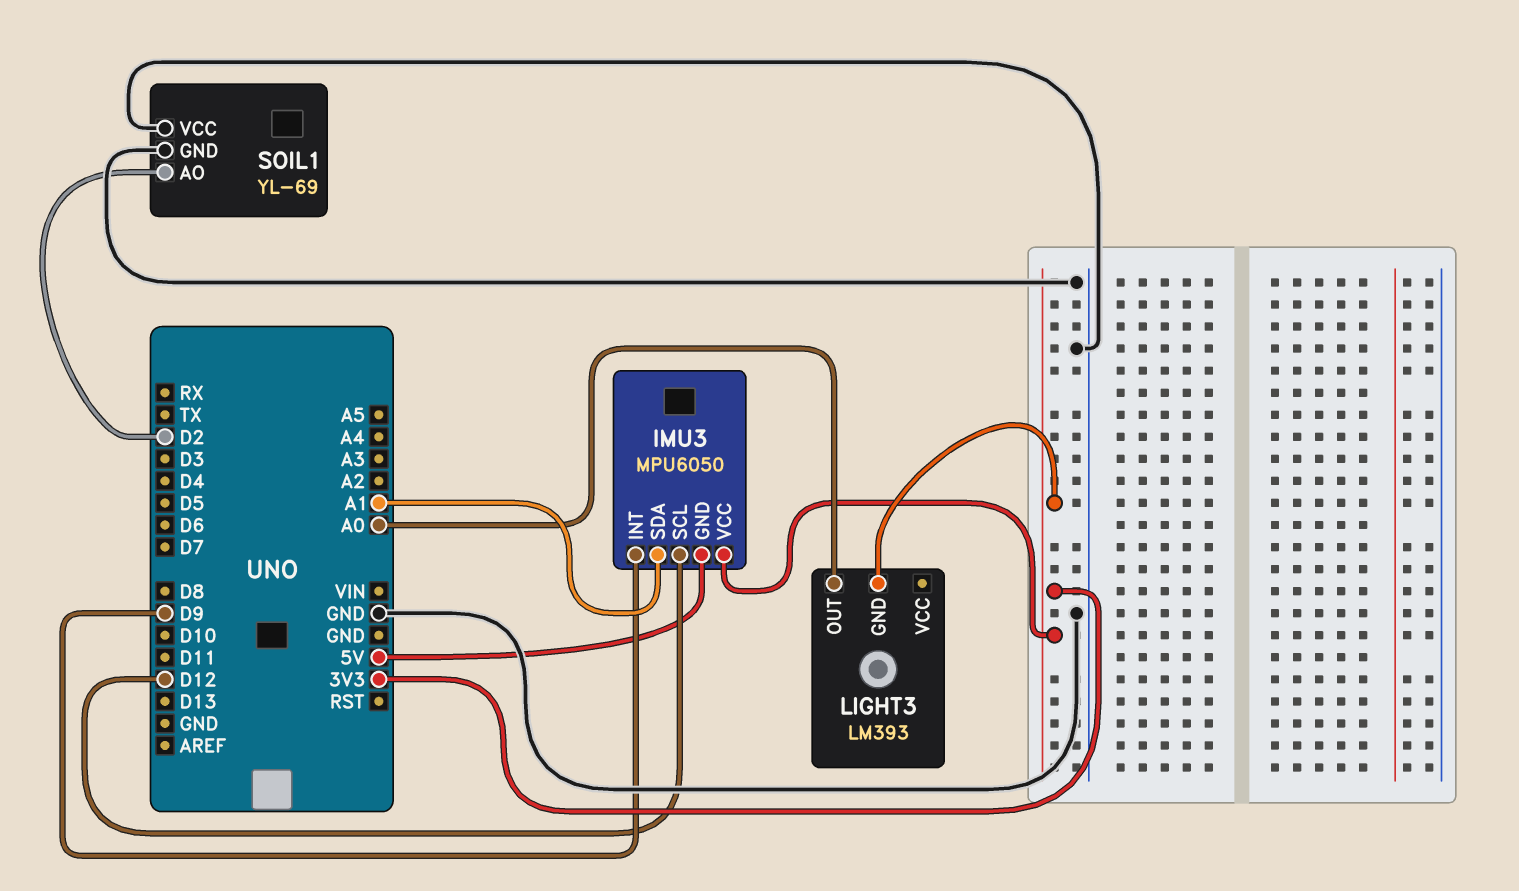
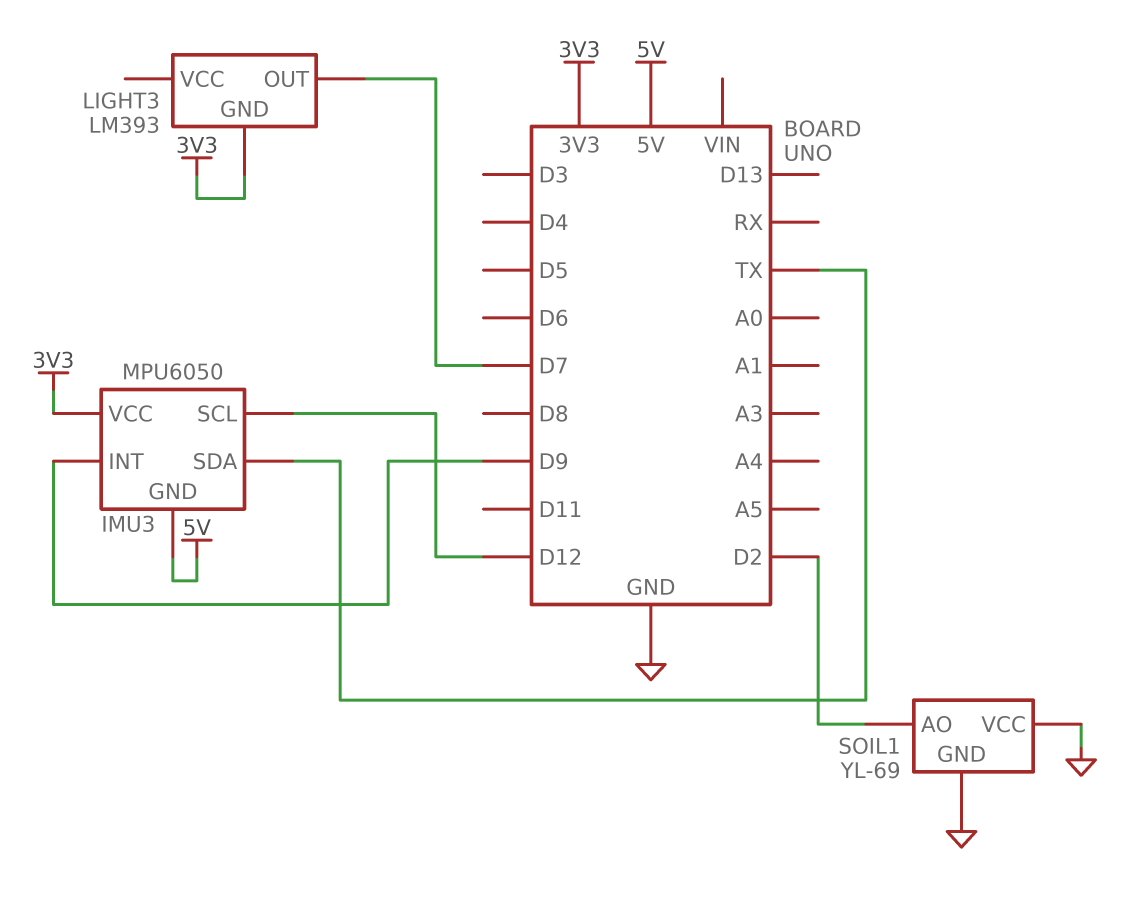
IMU3 pin SDA: A1 -> TX
LIGHT3 pin OUT: A0 -> D7

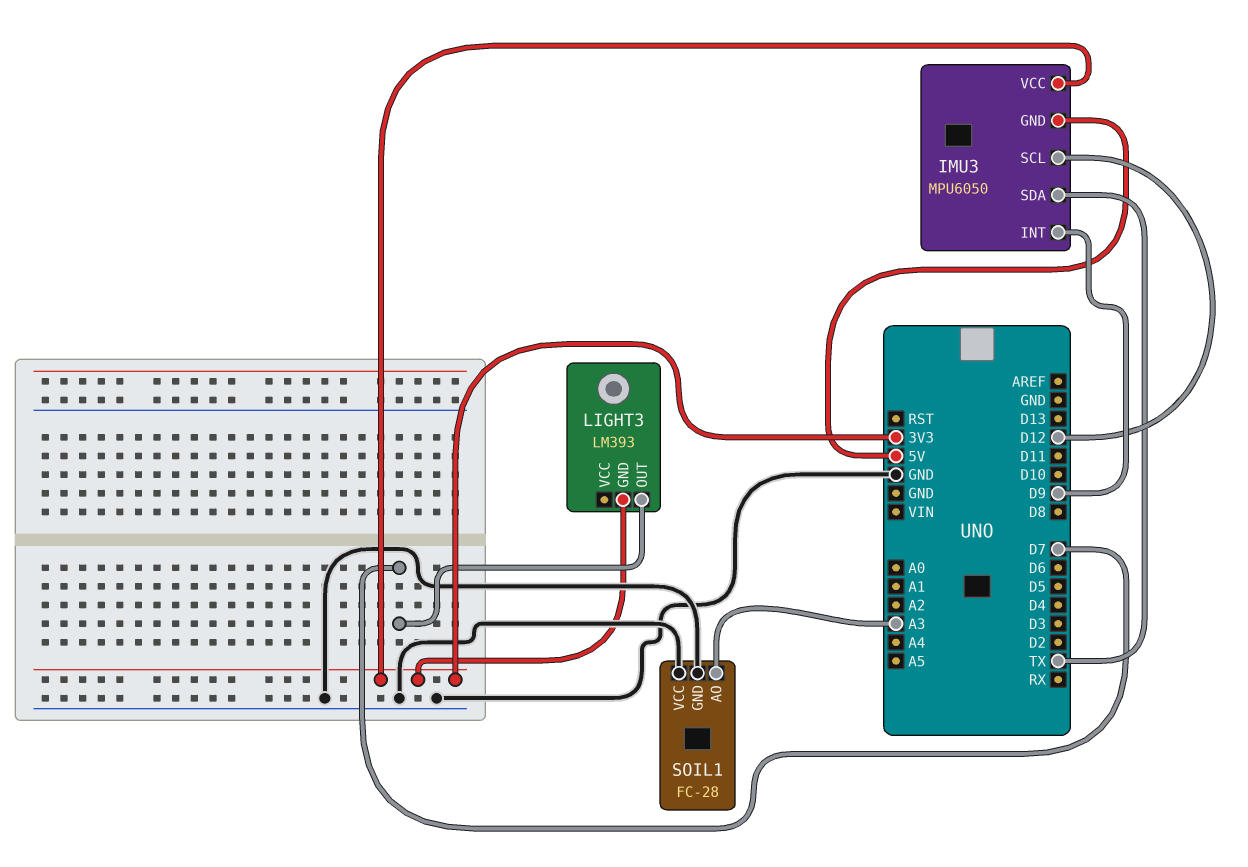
SOIL1: YL-69 -> FC-28
SOIL1 pin AO: D2 -> A3

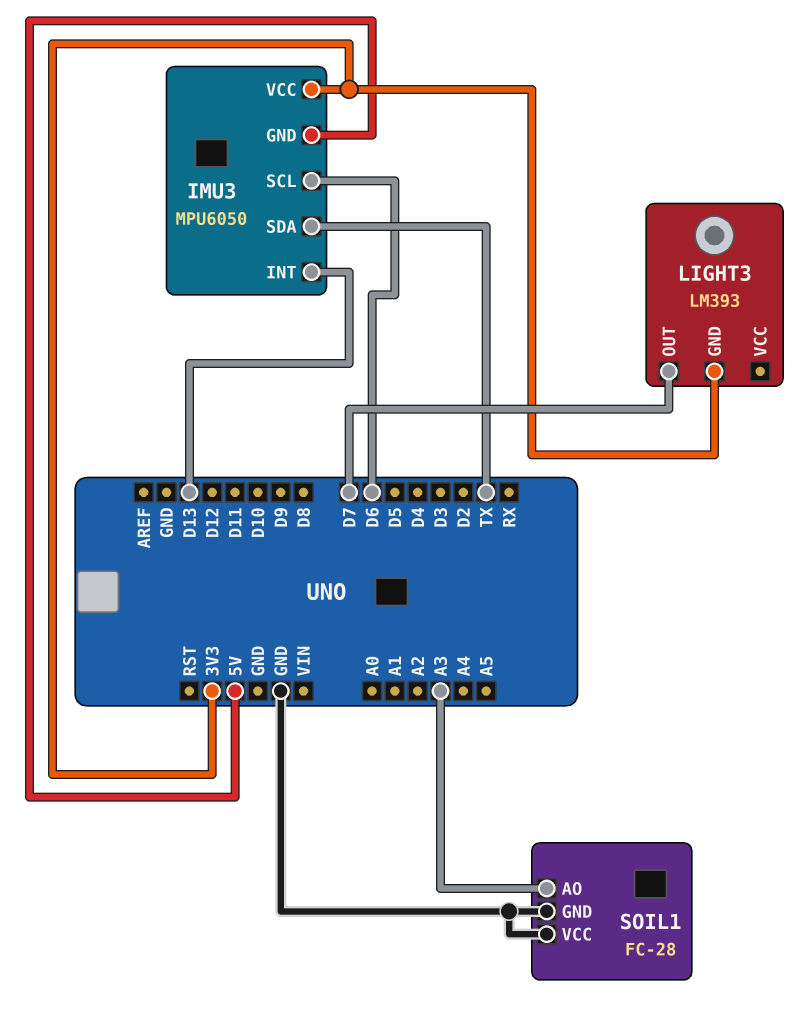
IMU3 pin INT: D9 -> D13
IMU3 pin SCL: D12 -> D6

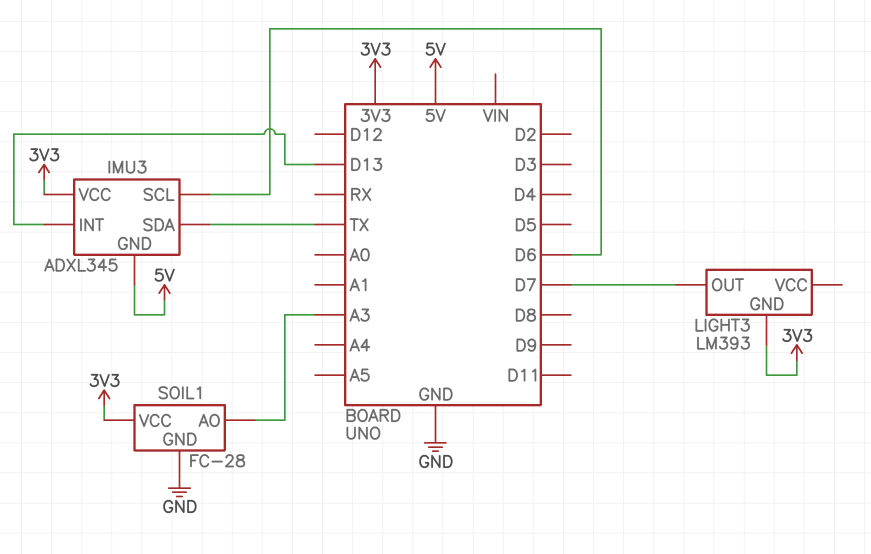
IMU3: MPU6050 -> ADXL345
SOIL1 pin VCC: GND -> 3V3

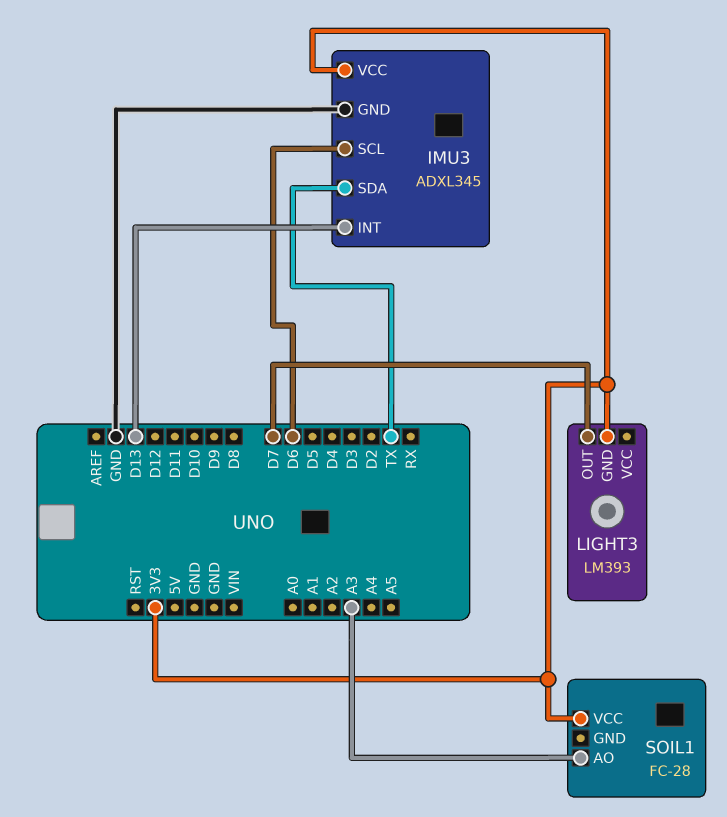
IMU3 pin GND: 5V -> GND
SOIL1 pin GND: GND -> none

